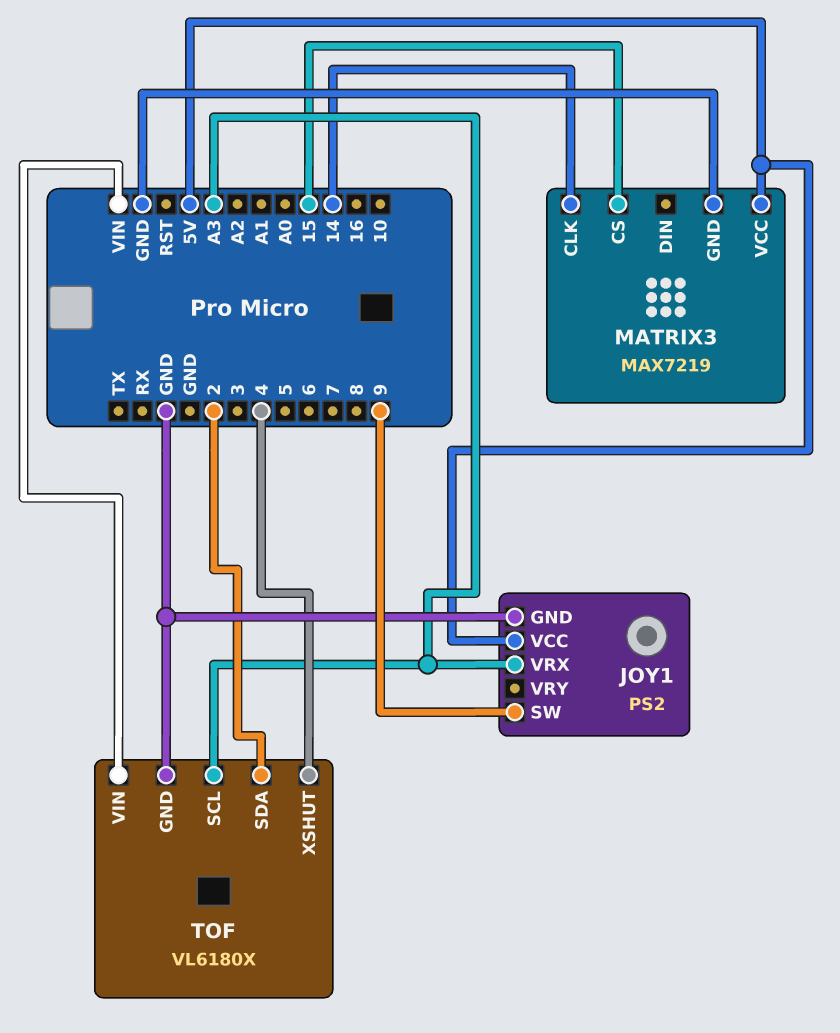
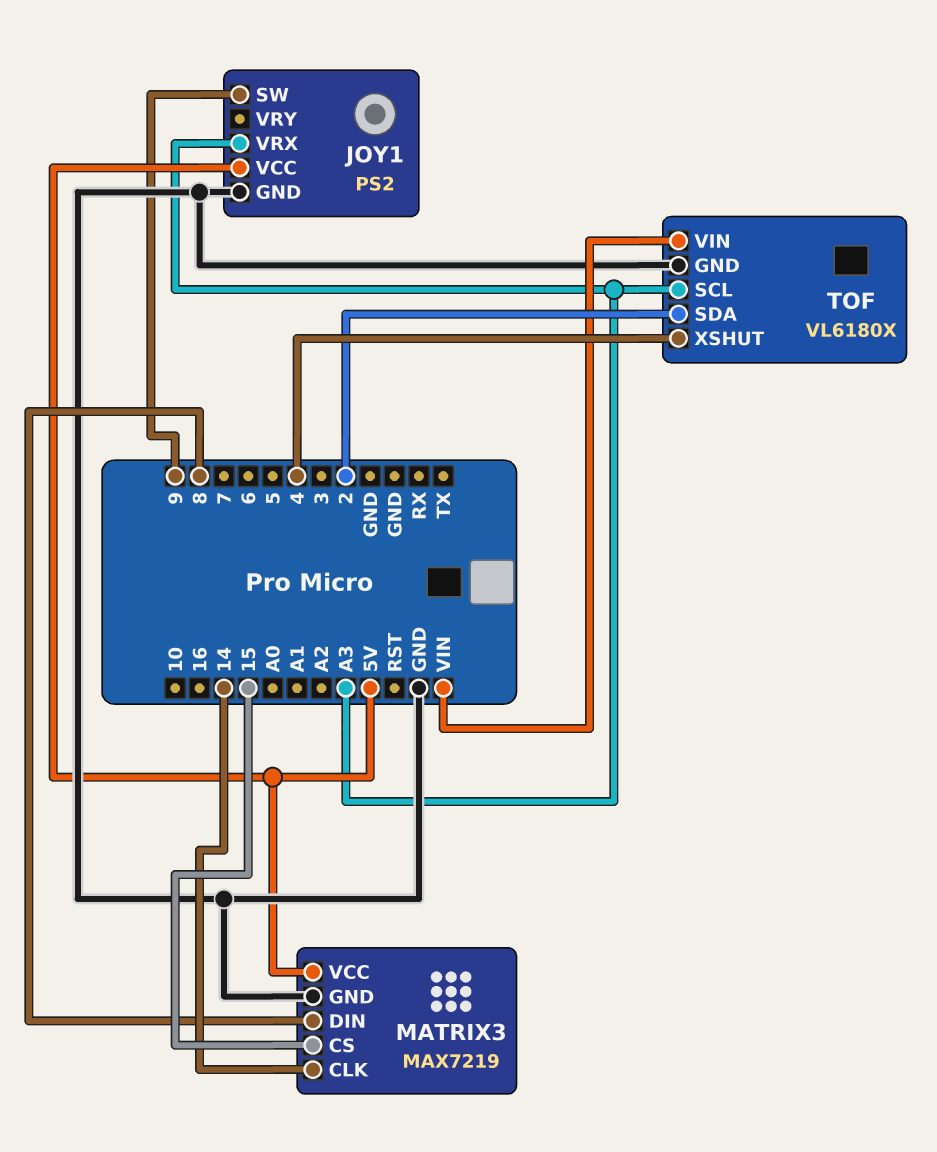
MATRIX3 pin DIN: none -> 8

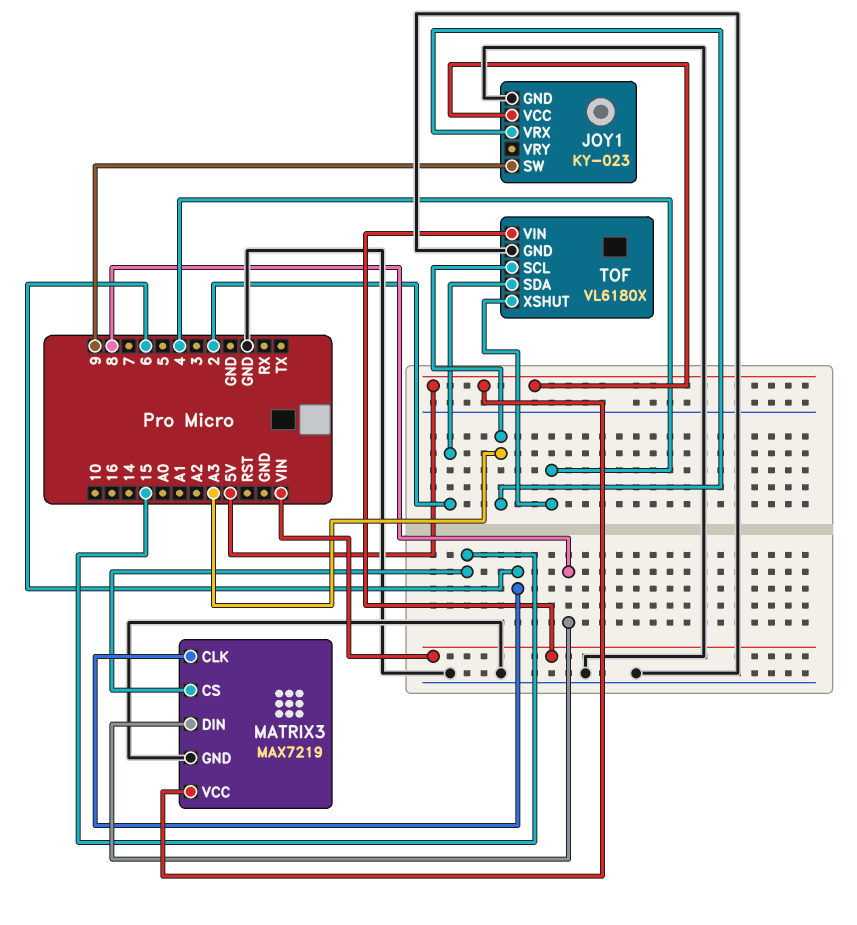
JOY1: PS2 -> KY-023
MATRIX3 pin CLK: 14 -> 6

